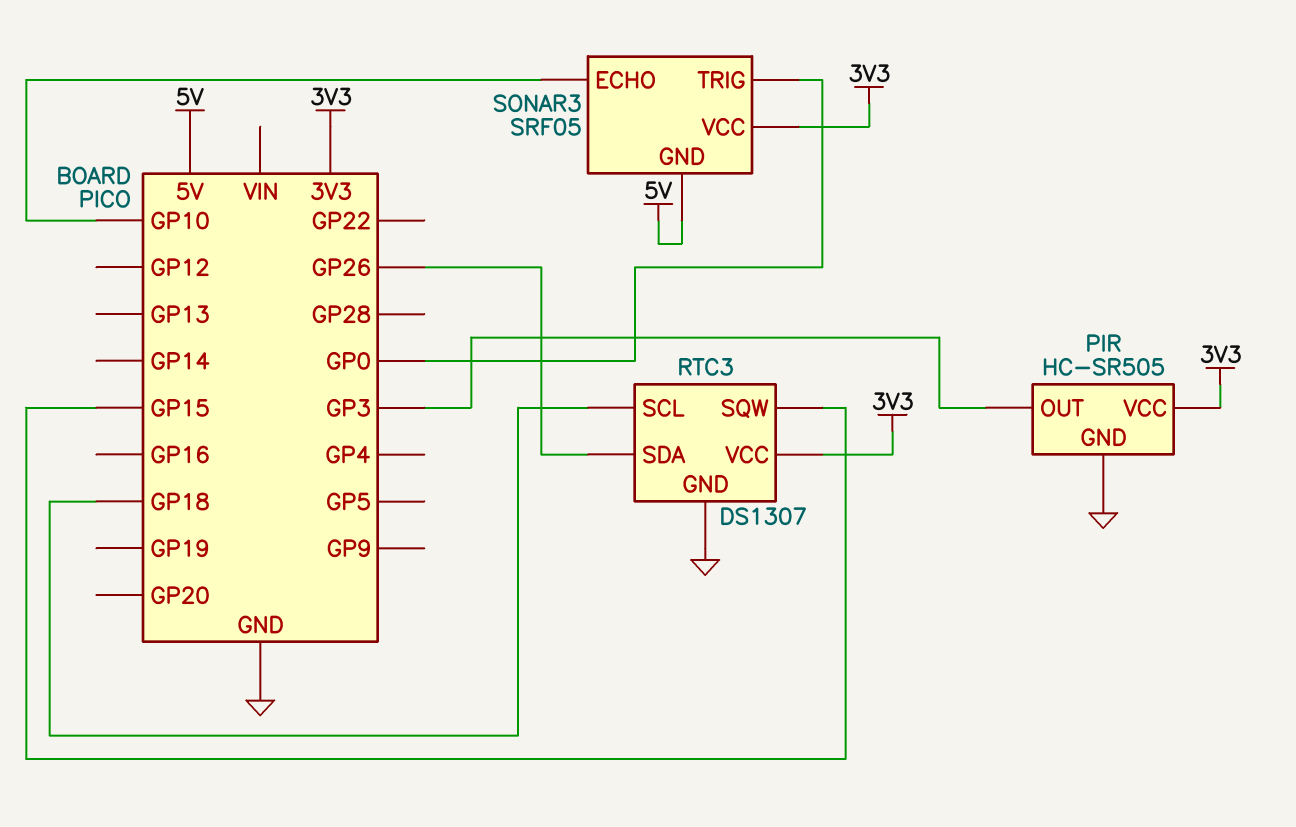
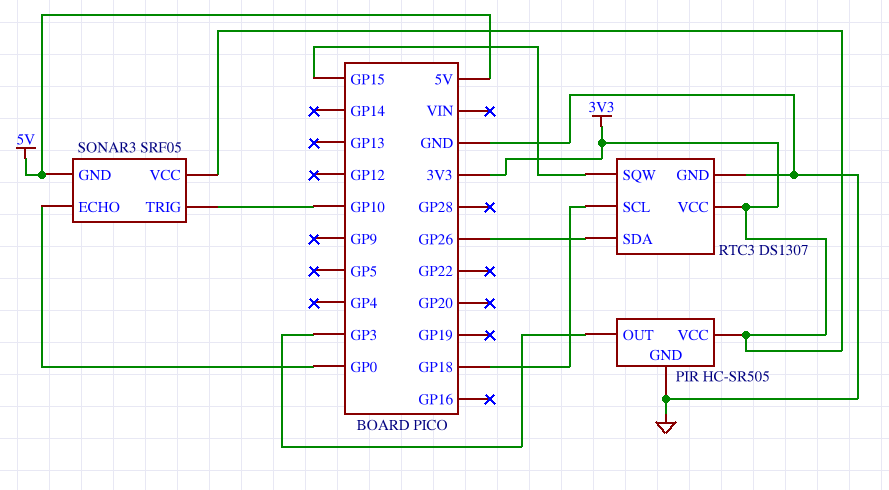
SONAR3 pin ECHO: GP10 -> GP0
SONAR3 pin TRIG: GP0 -> GP10

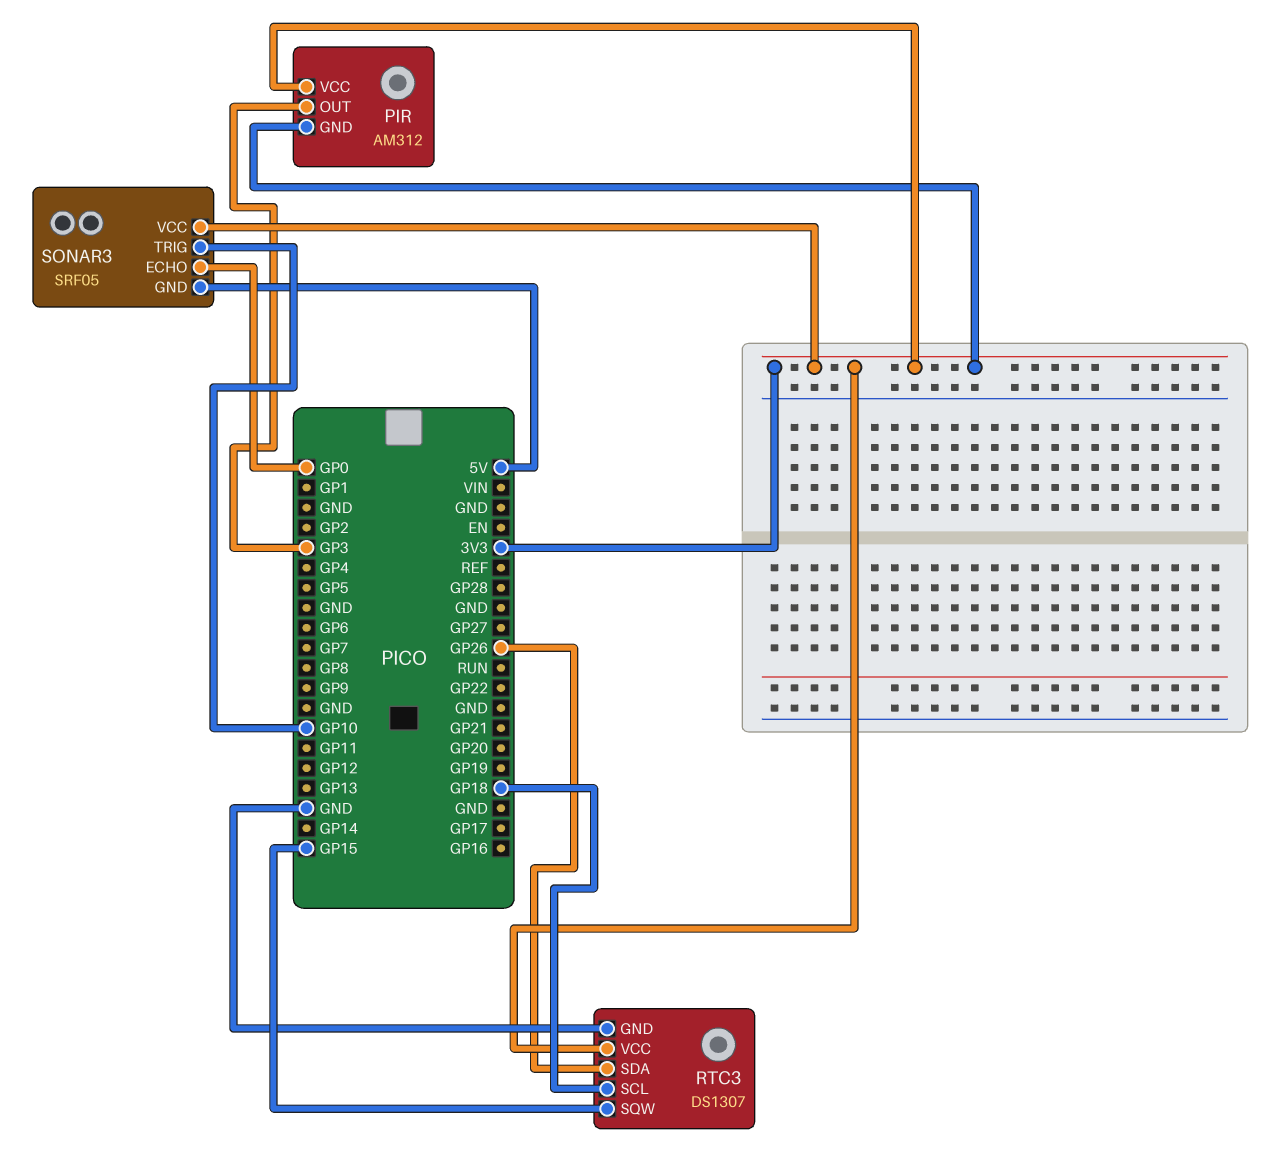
PIR: HC-SR505 -> AM312
PIR pin GND: GND -> 3V3

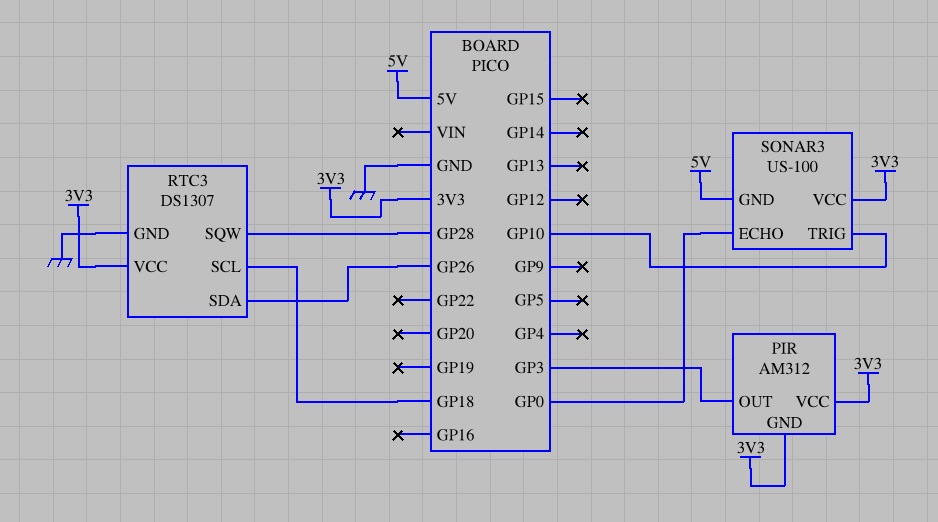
RTC3 pin SQW: GP15 -> GP28
SONAR3: SRF05 -> US-100

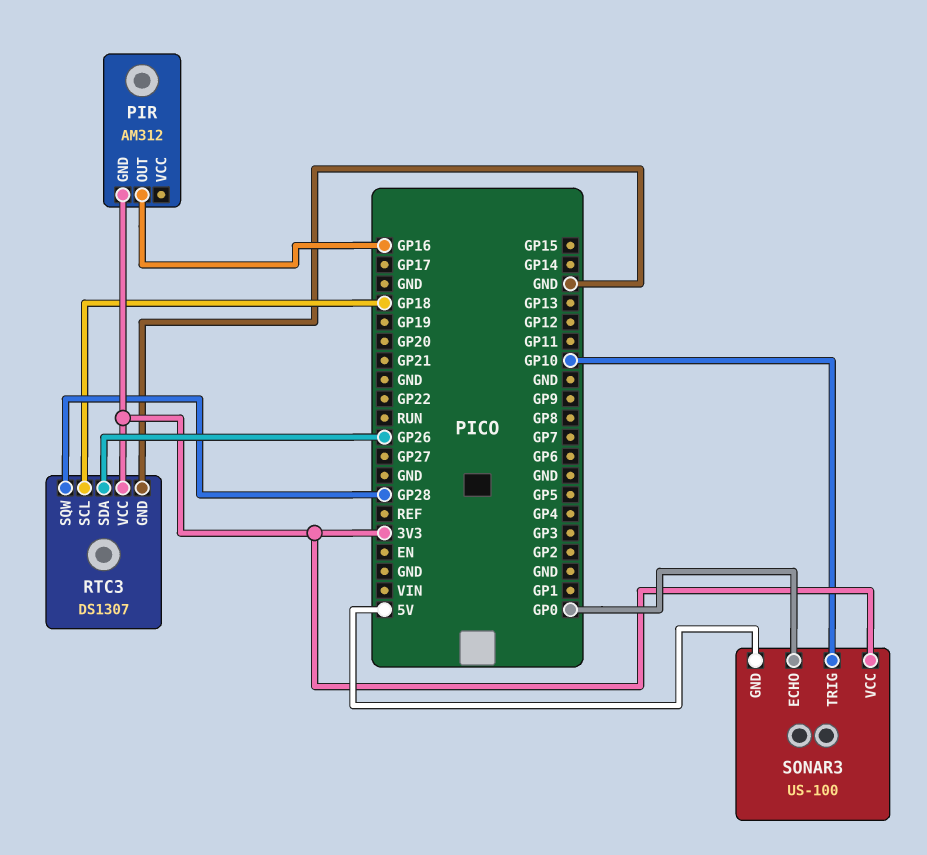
PIR pin OUT: GP3 -> GP16
PIR pin VCC: 3V3 -> none

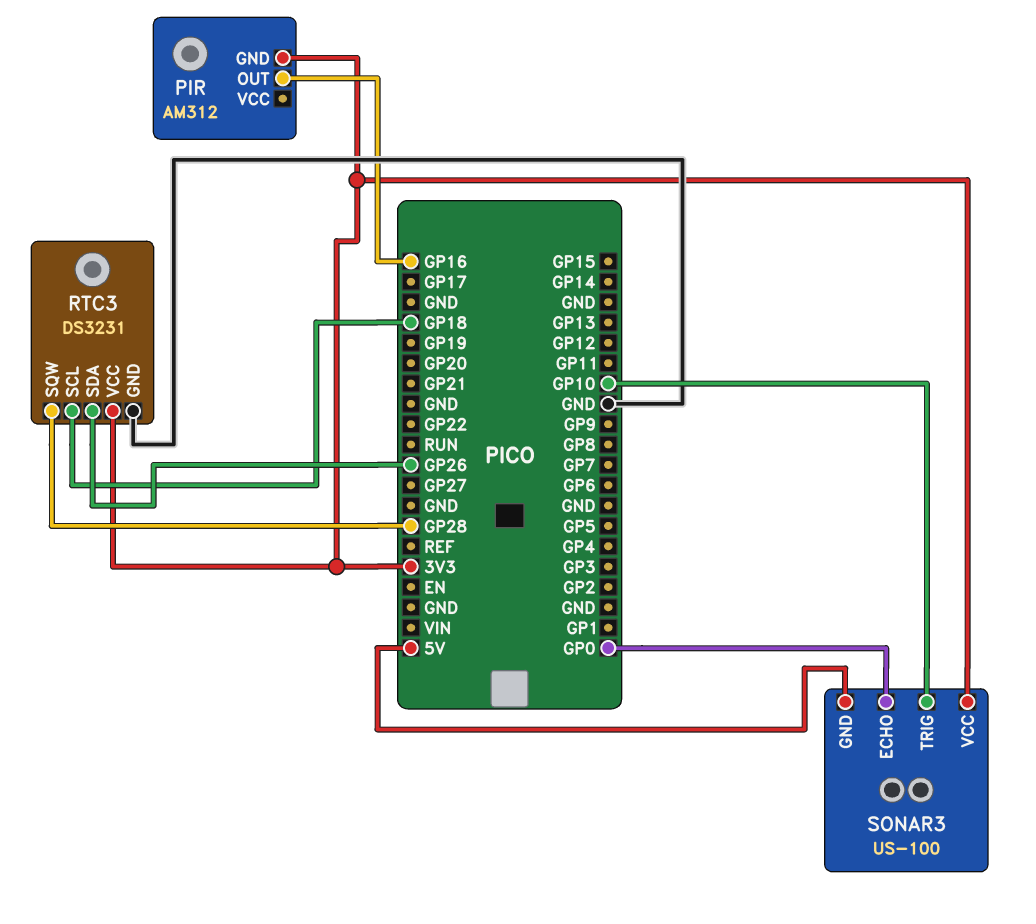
RTC3: DS1307 -> DS3231

